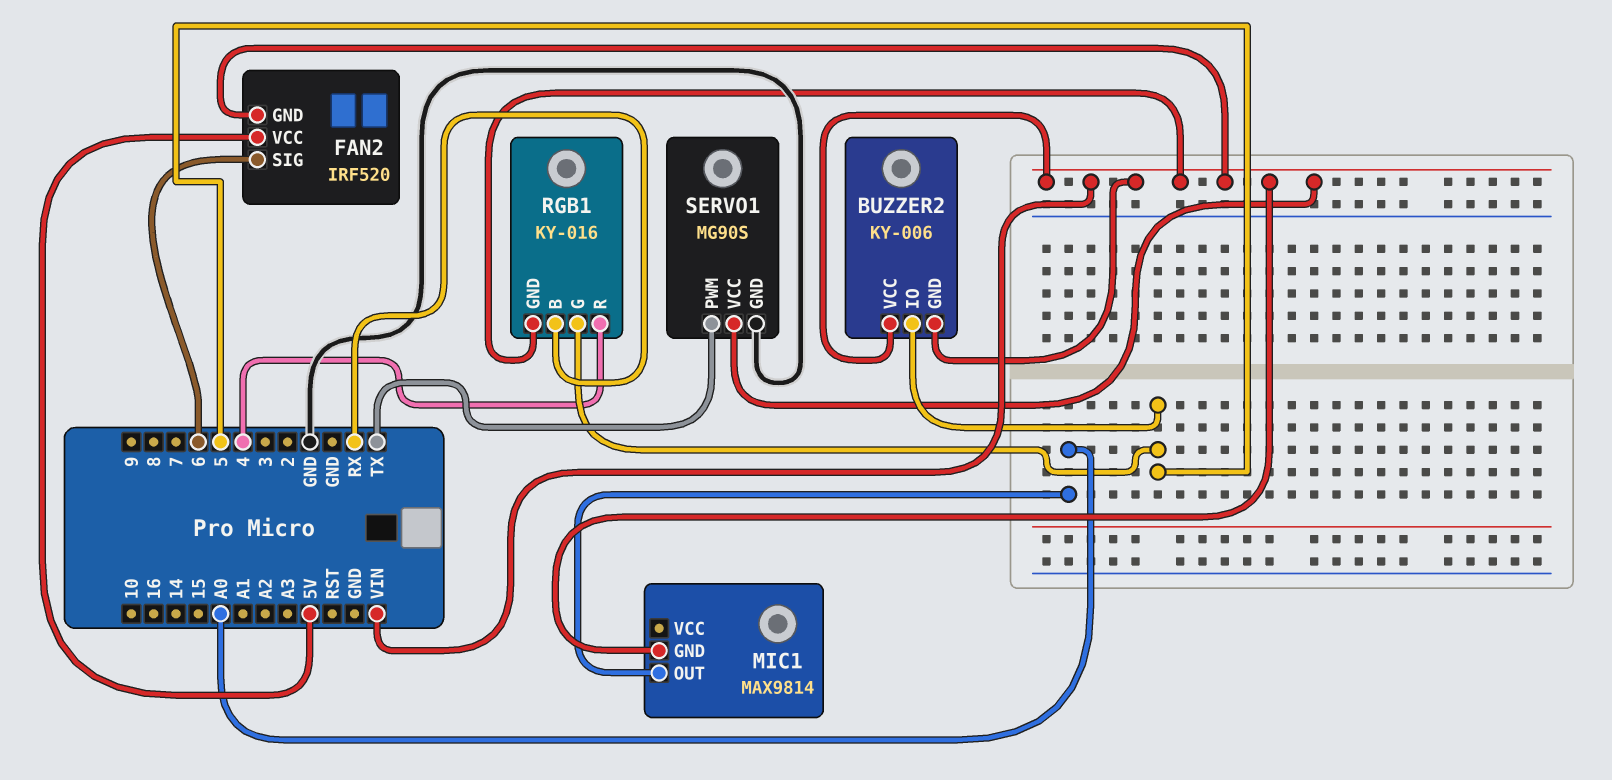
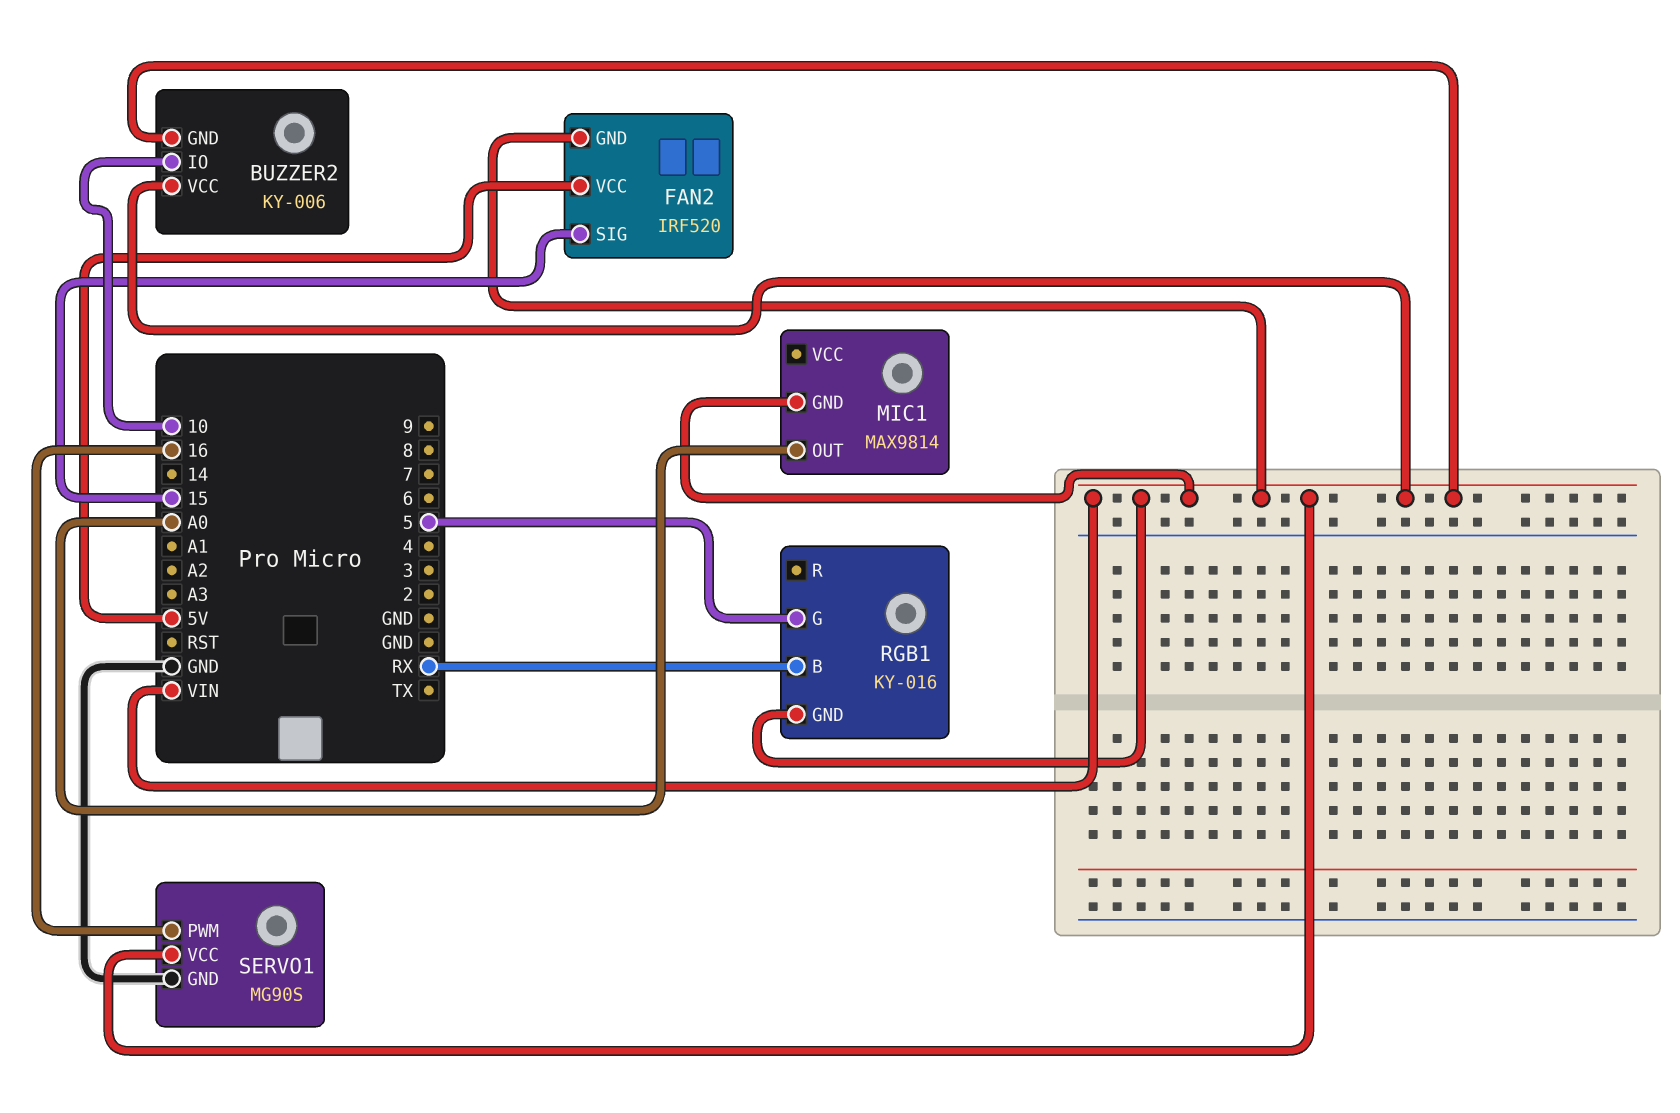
BUZZER2 pin IO: 5 -> 10
FAN2 pin SIG: 6 -> 15
RGB1 pin R: 4 -> none
SERVO1 pin PWM: TX -> 16

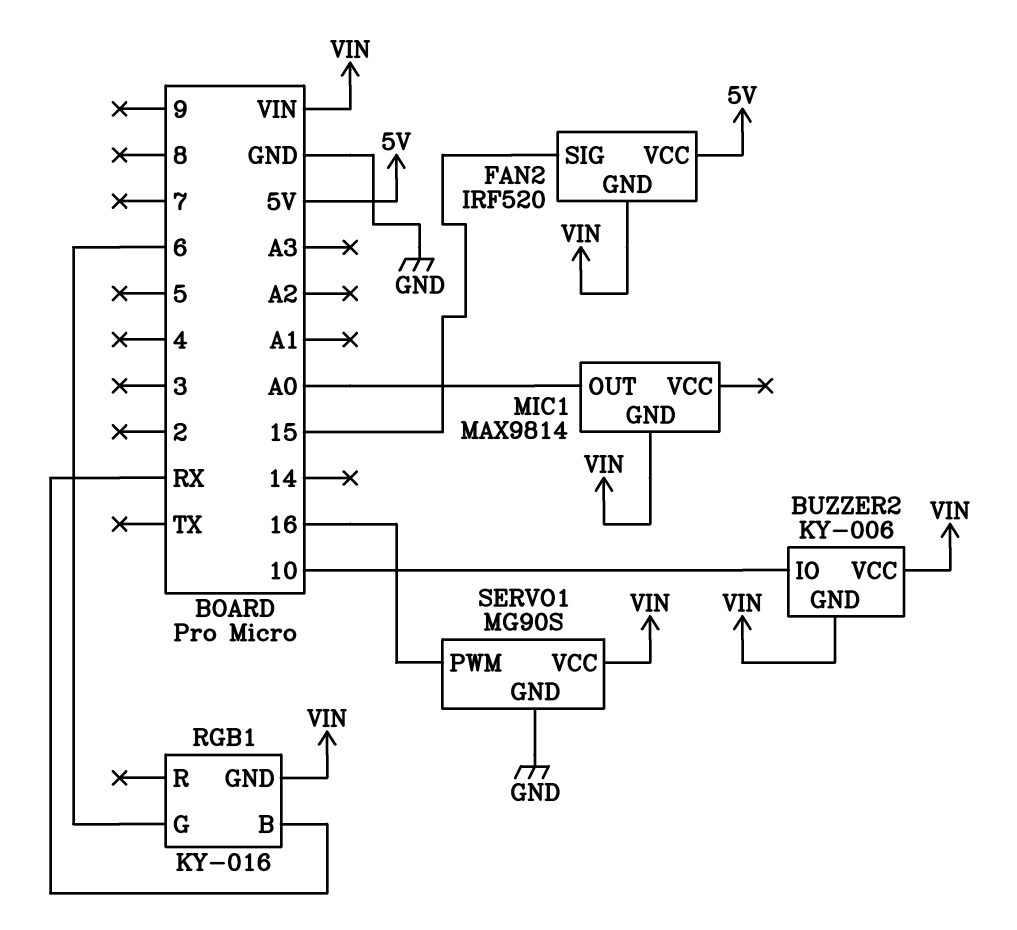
RGB1 pin G: 5 -> 6

